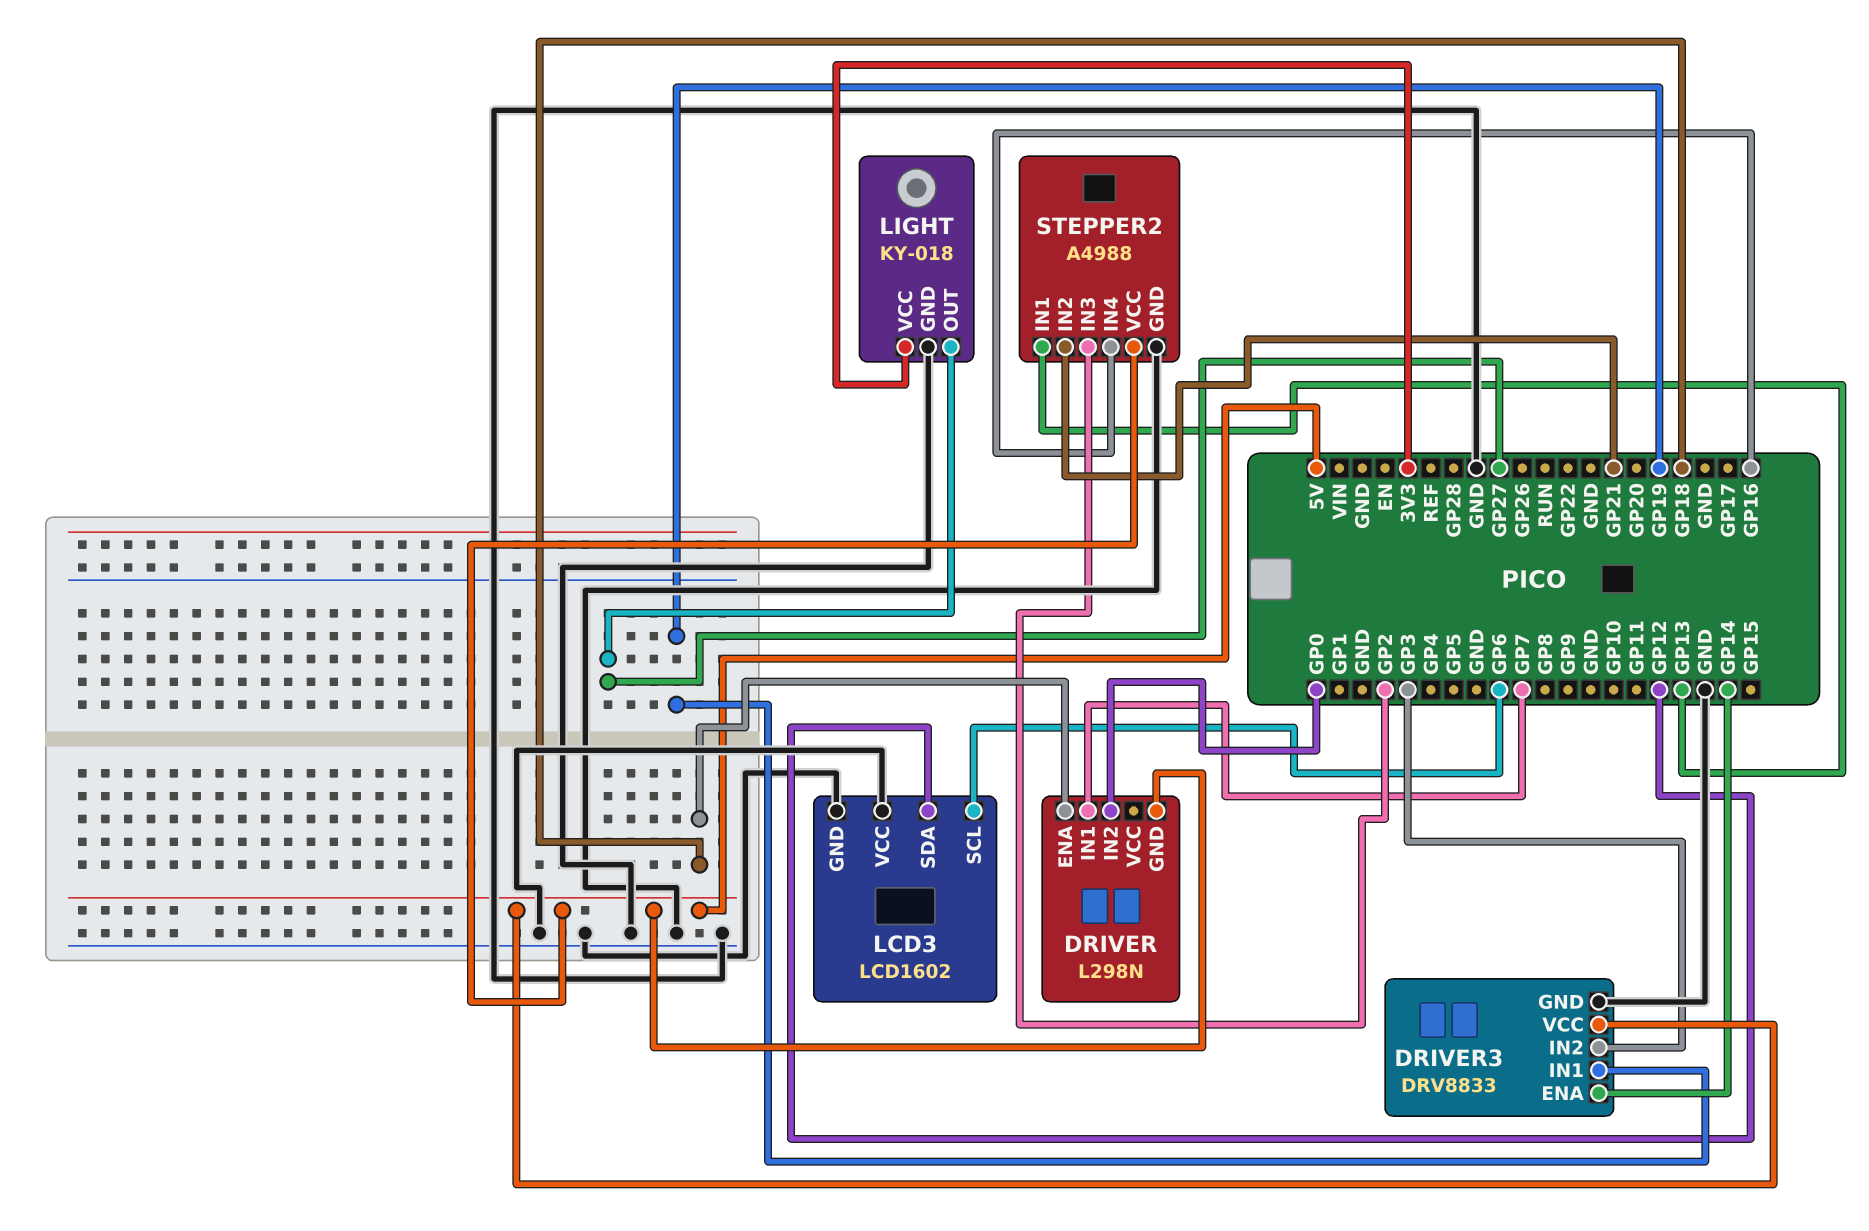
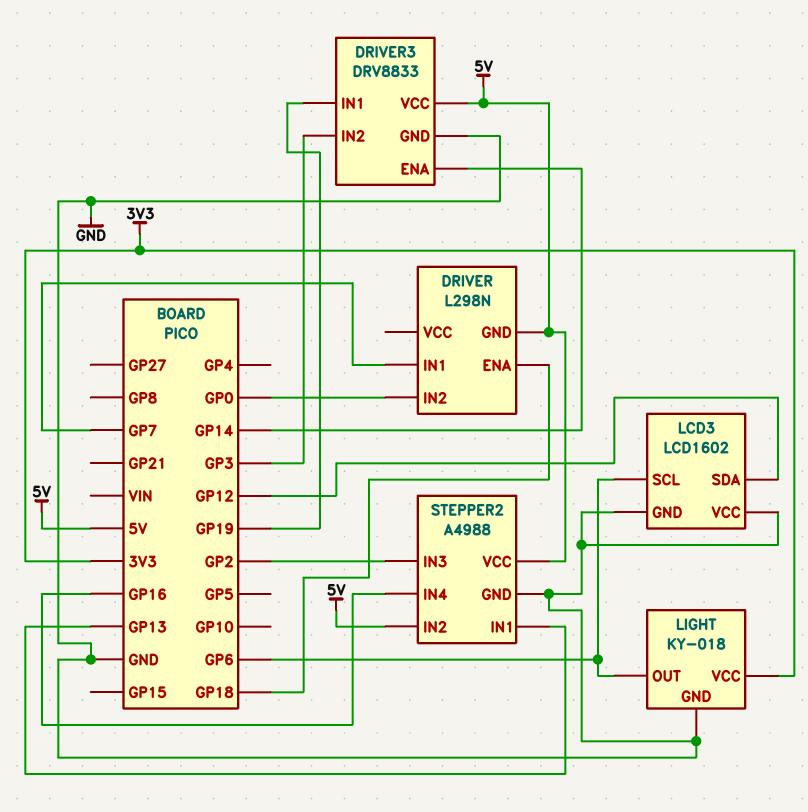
LIGHT pin OUT: GP27 -> GP6
STEPPER2 pin IN2: GP21 -> 5V

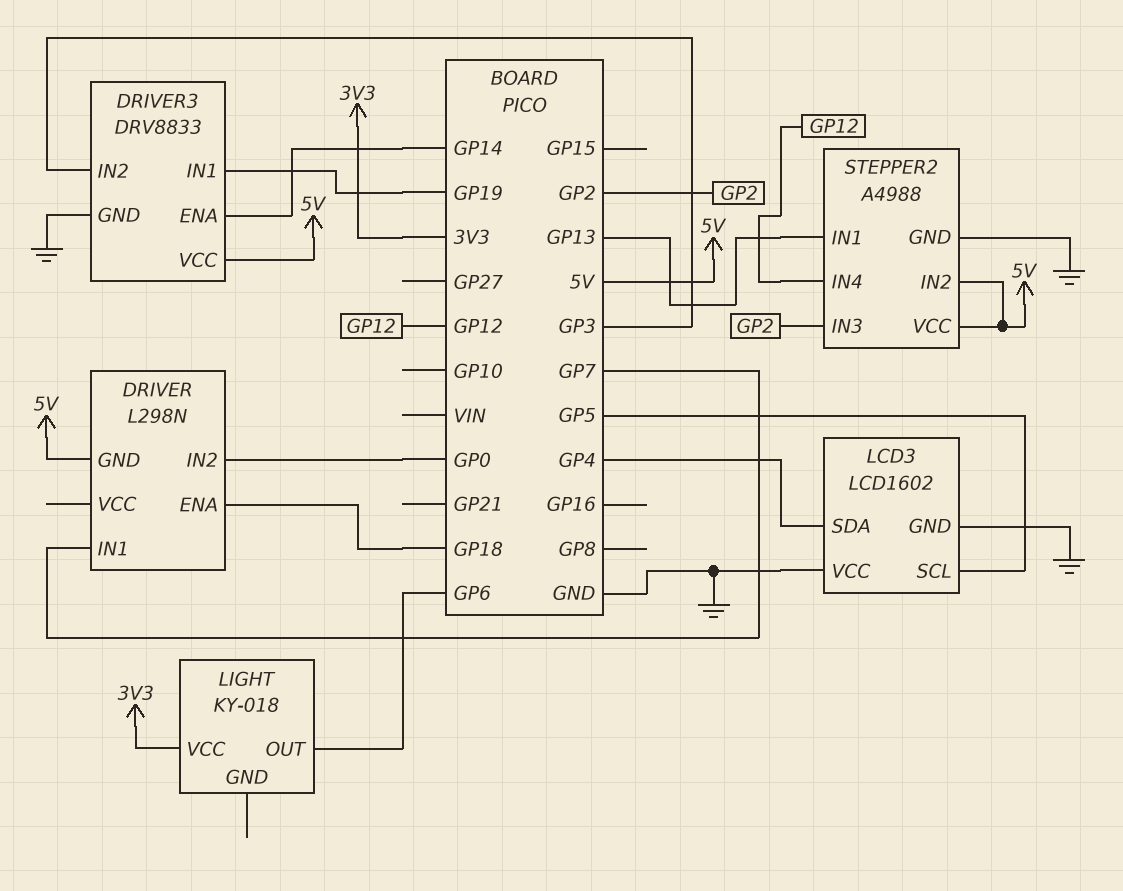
LCD3 pin SCL: GP6 -> GP5
LCD3 pin SDA: GP12 -> GP4
LIGHT pin GND: GND -> none
STEPPER2 pin IN4: GP16 -> GP12

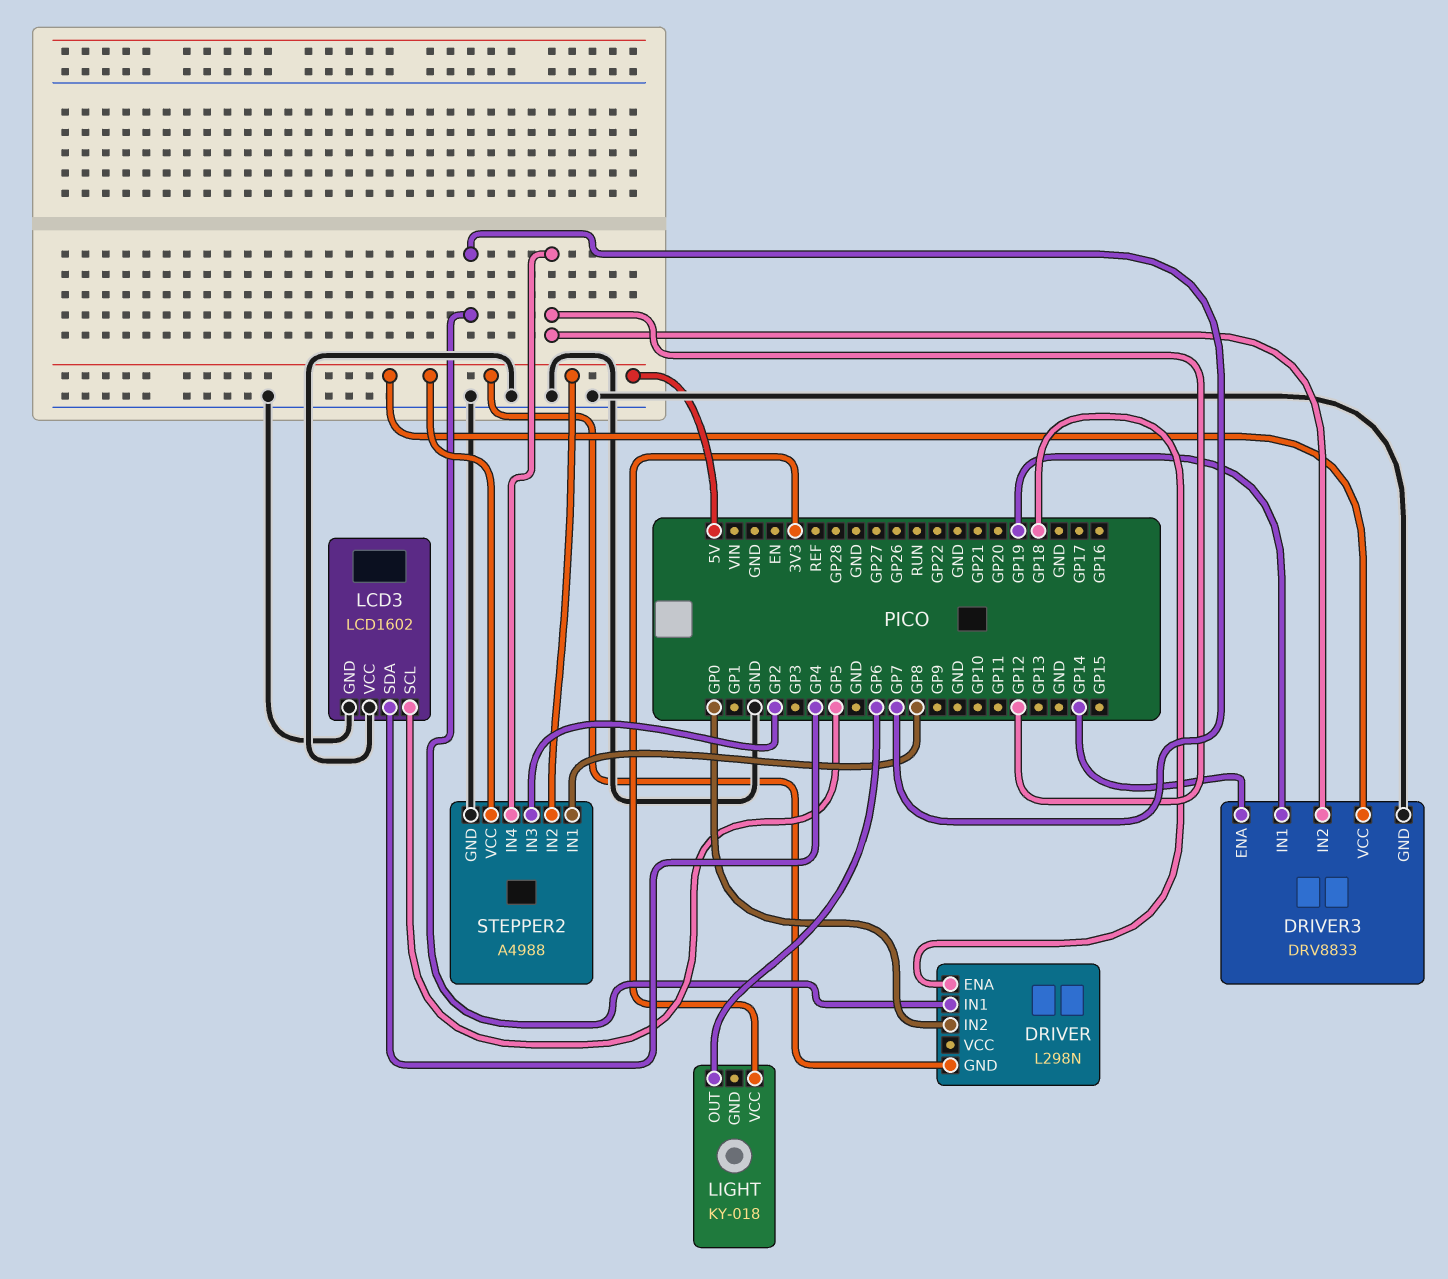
DRIVER3 pin IN2: GP3 -> GP12
STEPPER2 pin IN1: GP13 -> GP8

